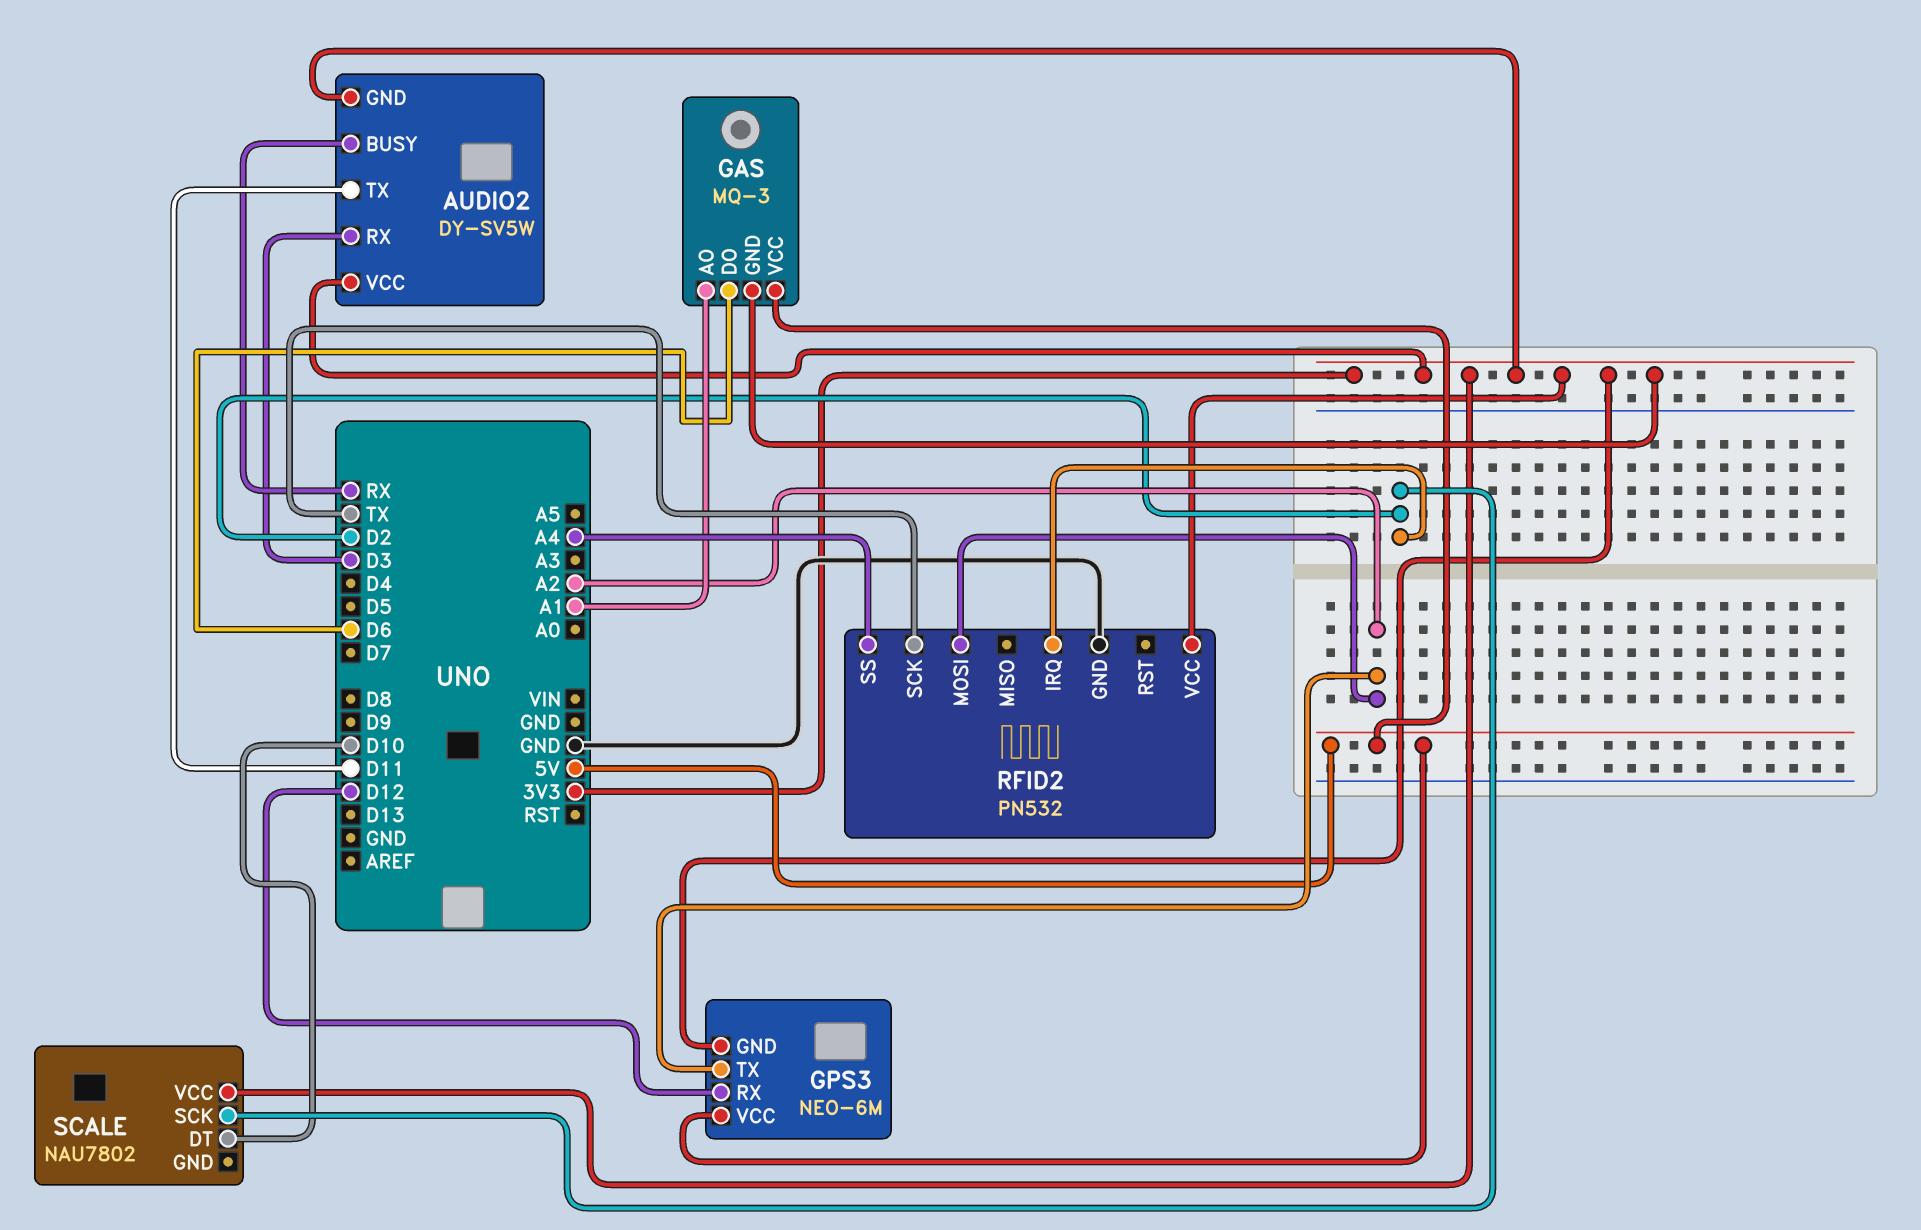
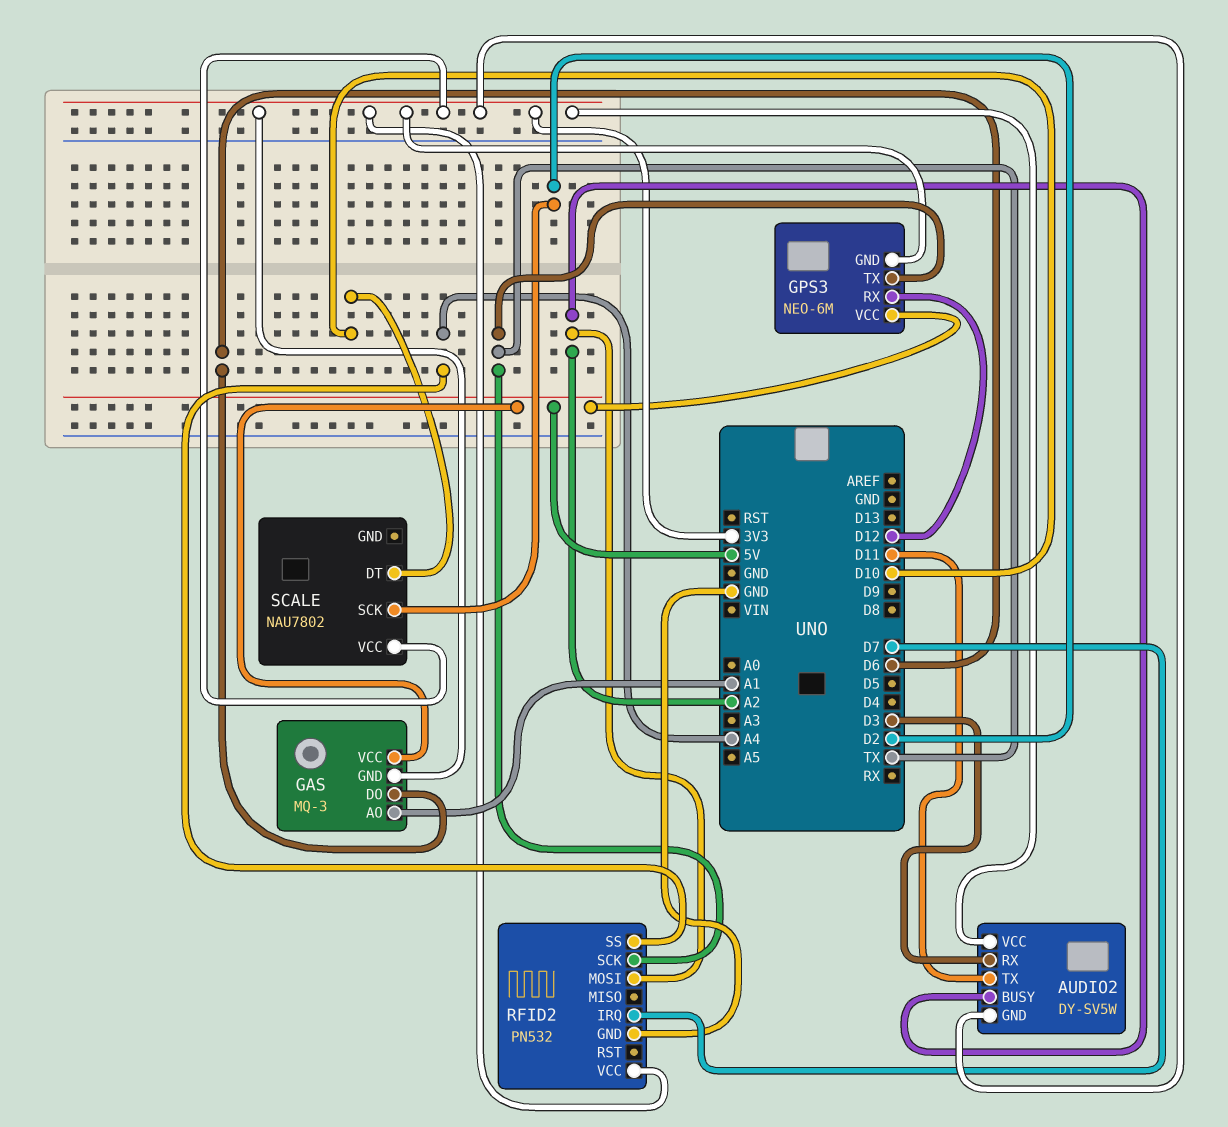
AUDIO2 pin BUSY: RX -> A2
GPS3 pin TX: A2 -> TX
RFID2 pin IRQ: D2 -> D7

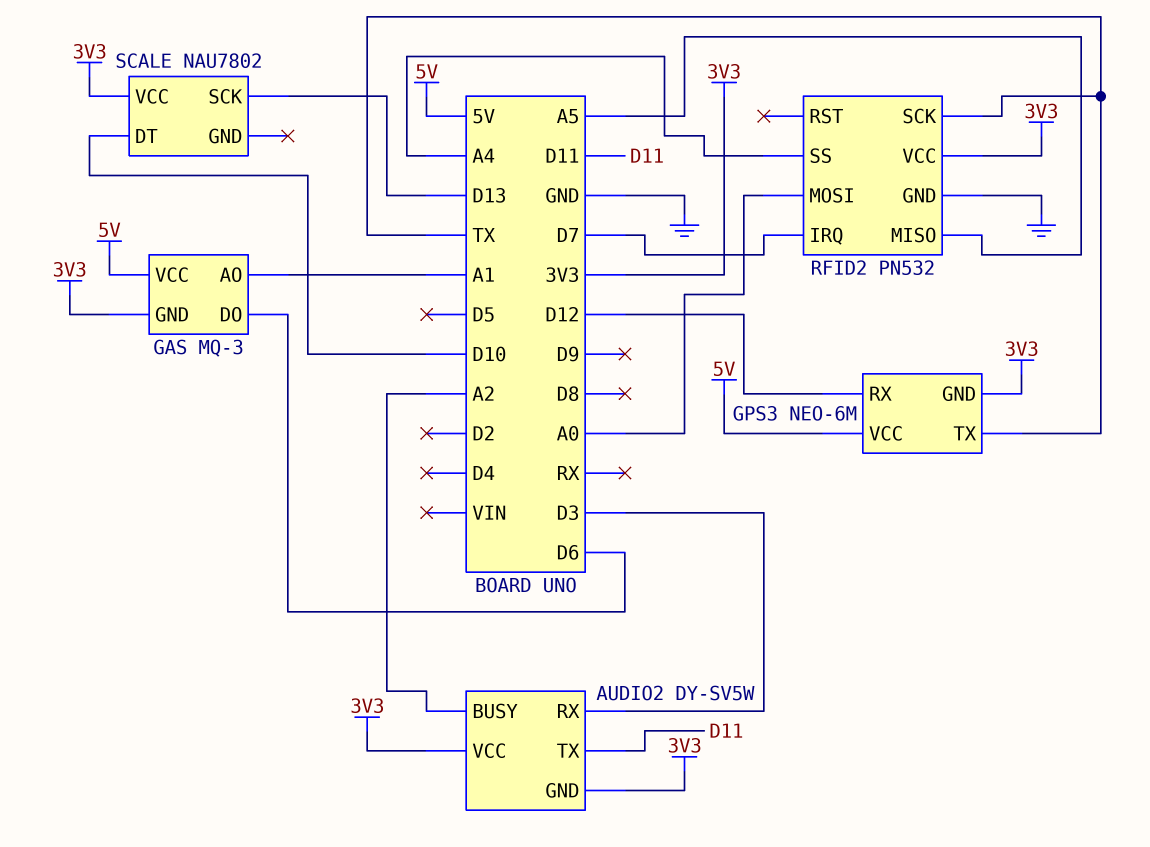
RFID2 pin MISO: none -> A5
RFID2 pin MOSI: A2 -> A0
SCALE pin SCK: D2 -> D13

